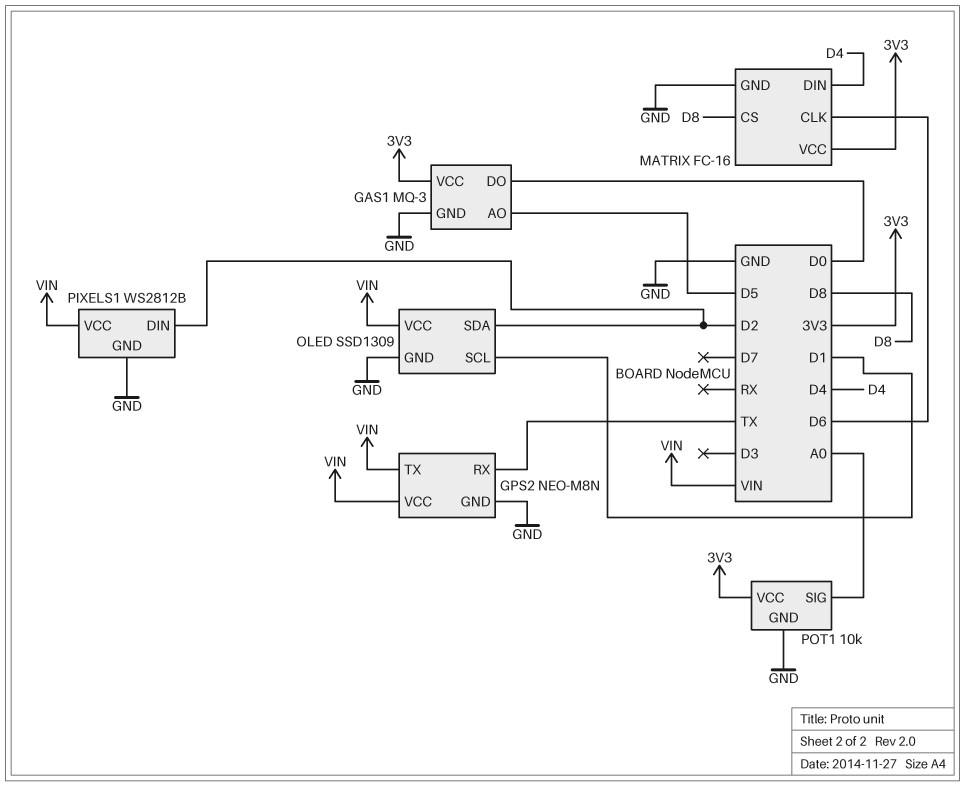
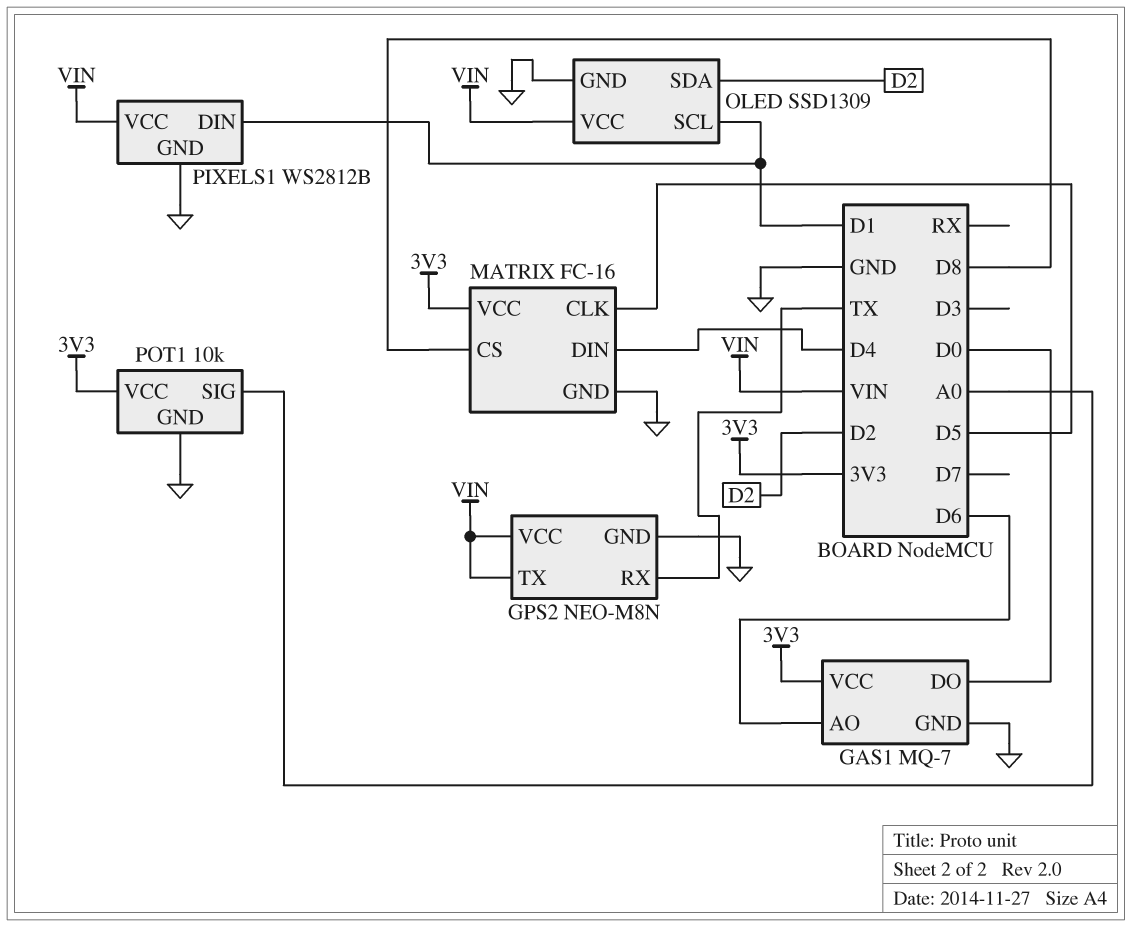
GAS1: MQ-3 -> MQ-7
GAS1 pin AO: D5 -> D6
MATRIX pin CLK: D6 -> D5
PIXELS1 pin DIN: D2 -> D1

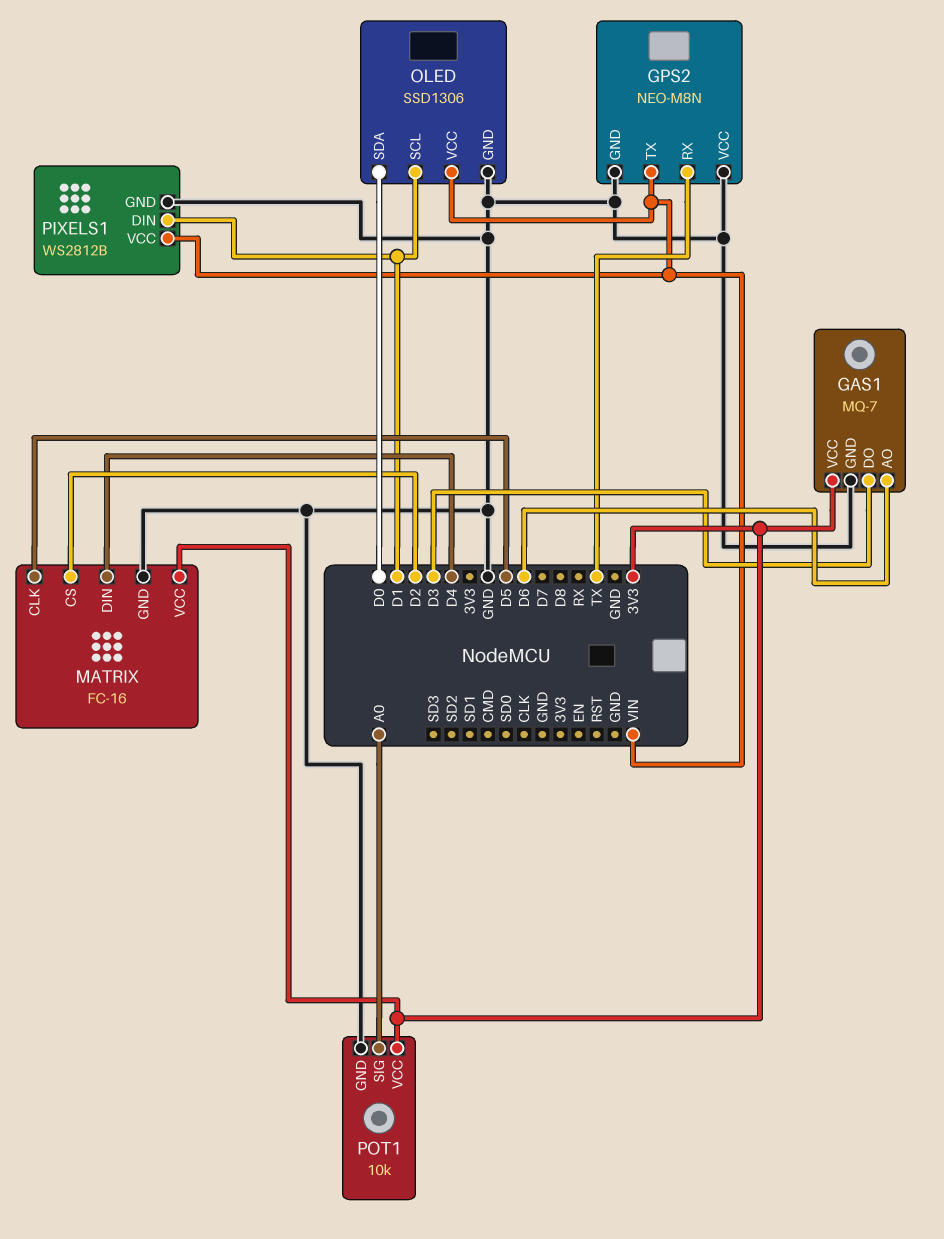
GAS1 pin DO: D0 -> D3
GPS2 pin VCC: VIN -> GND
MATRIX pin CS: D8 -> D2
OLED: SSD1309 -> SSD1306
OLED pin SDA: D2 -> D0

